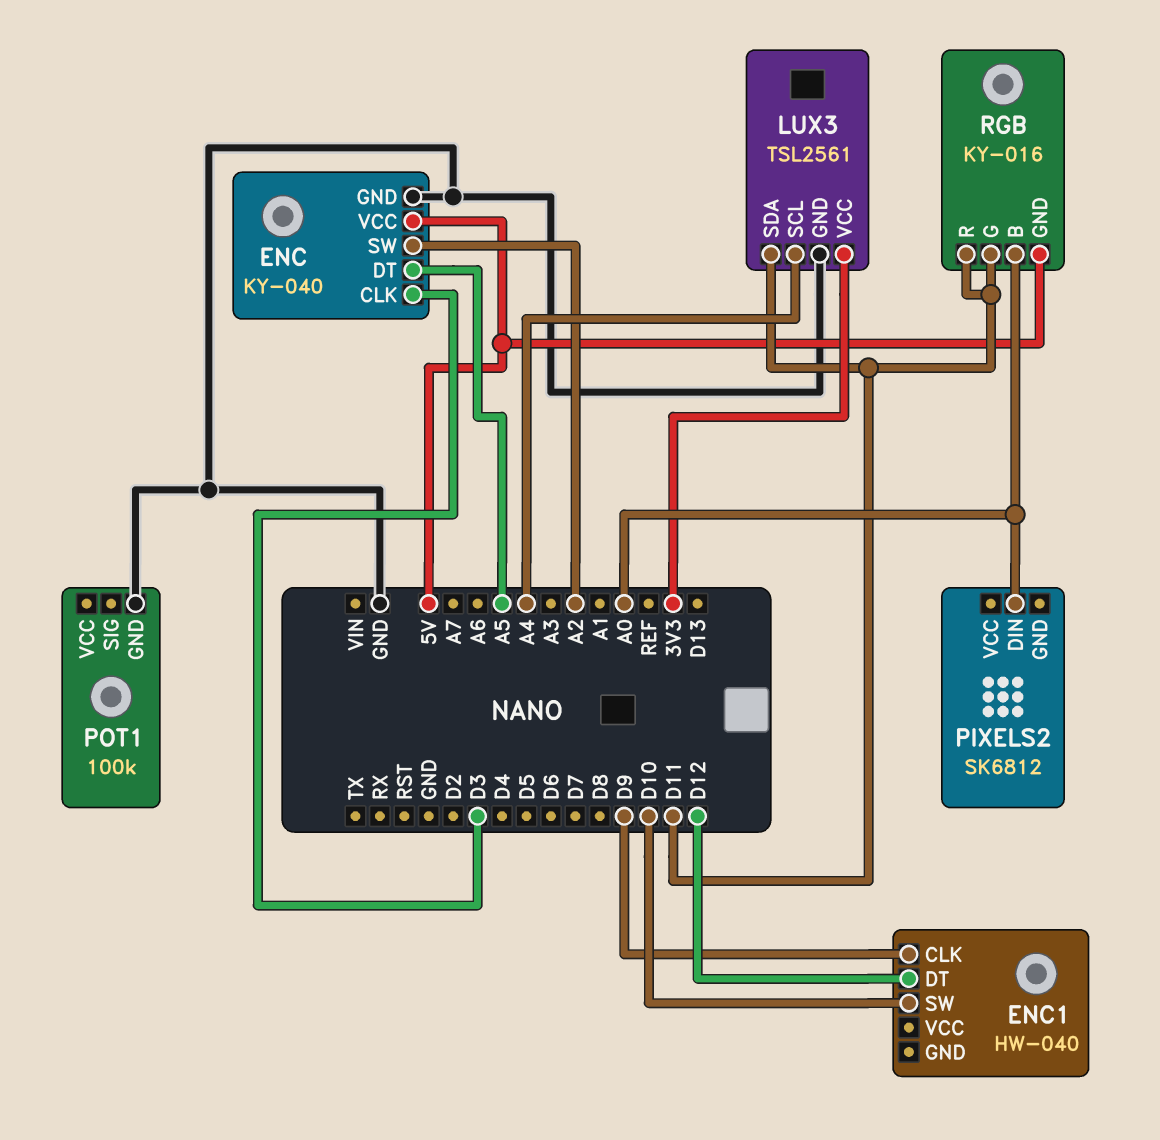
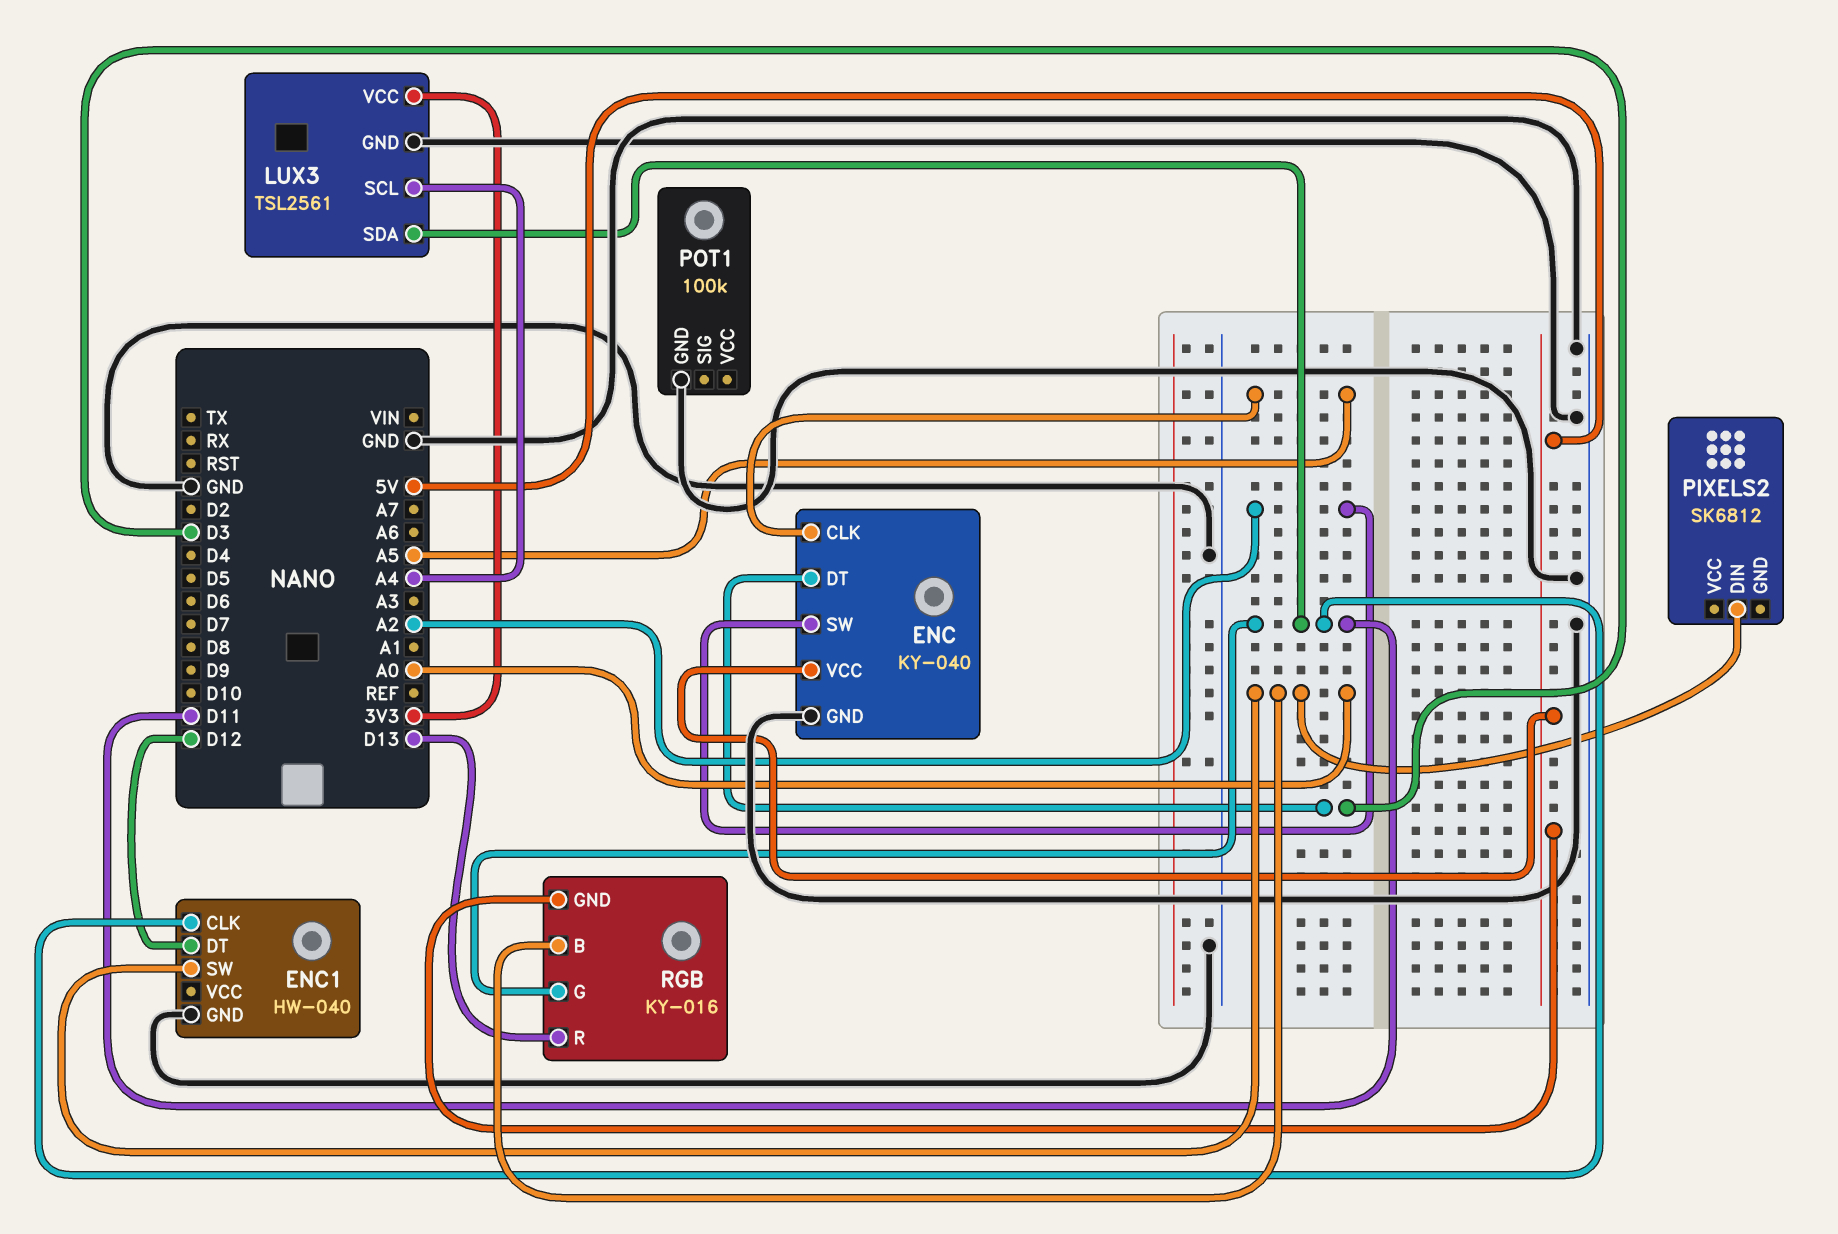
ENC pin CLK: D3 -> A5
ENC pin DT: A5 -> D3
ENC1 pin CLK: D9 -> D11
ENC1 pin GND: none -> GND
ENC1 pin SW: D10 -> A0
RGB pin R: D11 -> D13

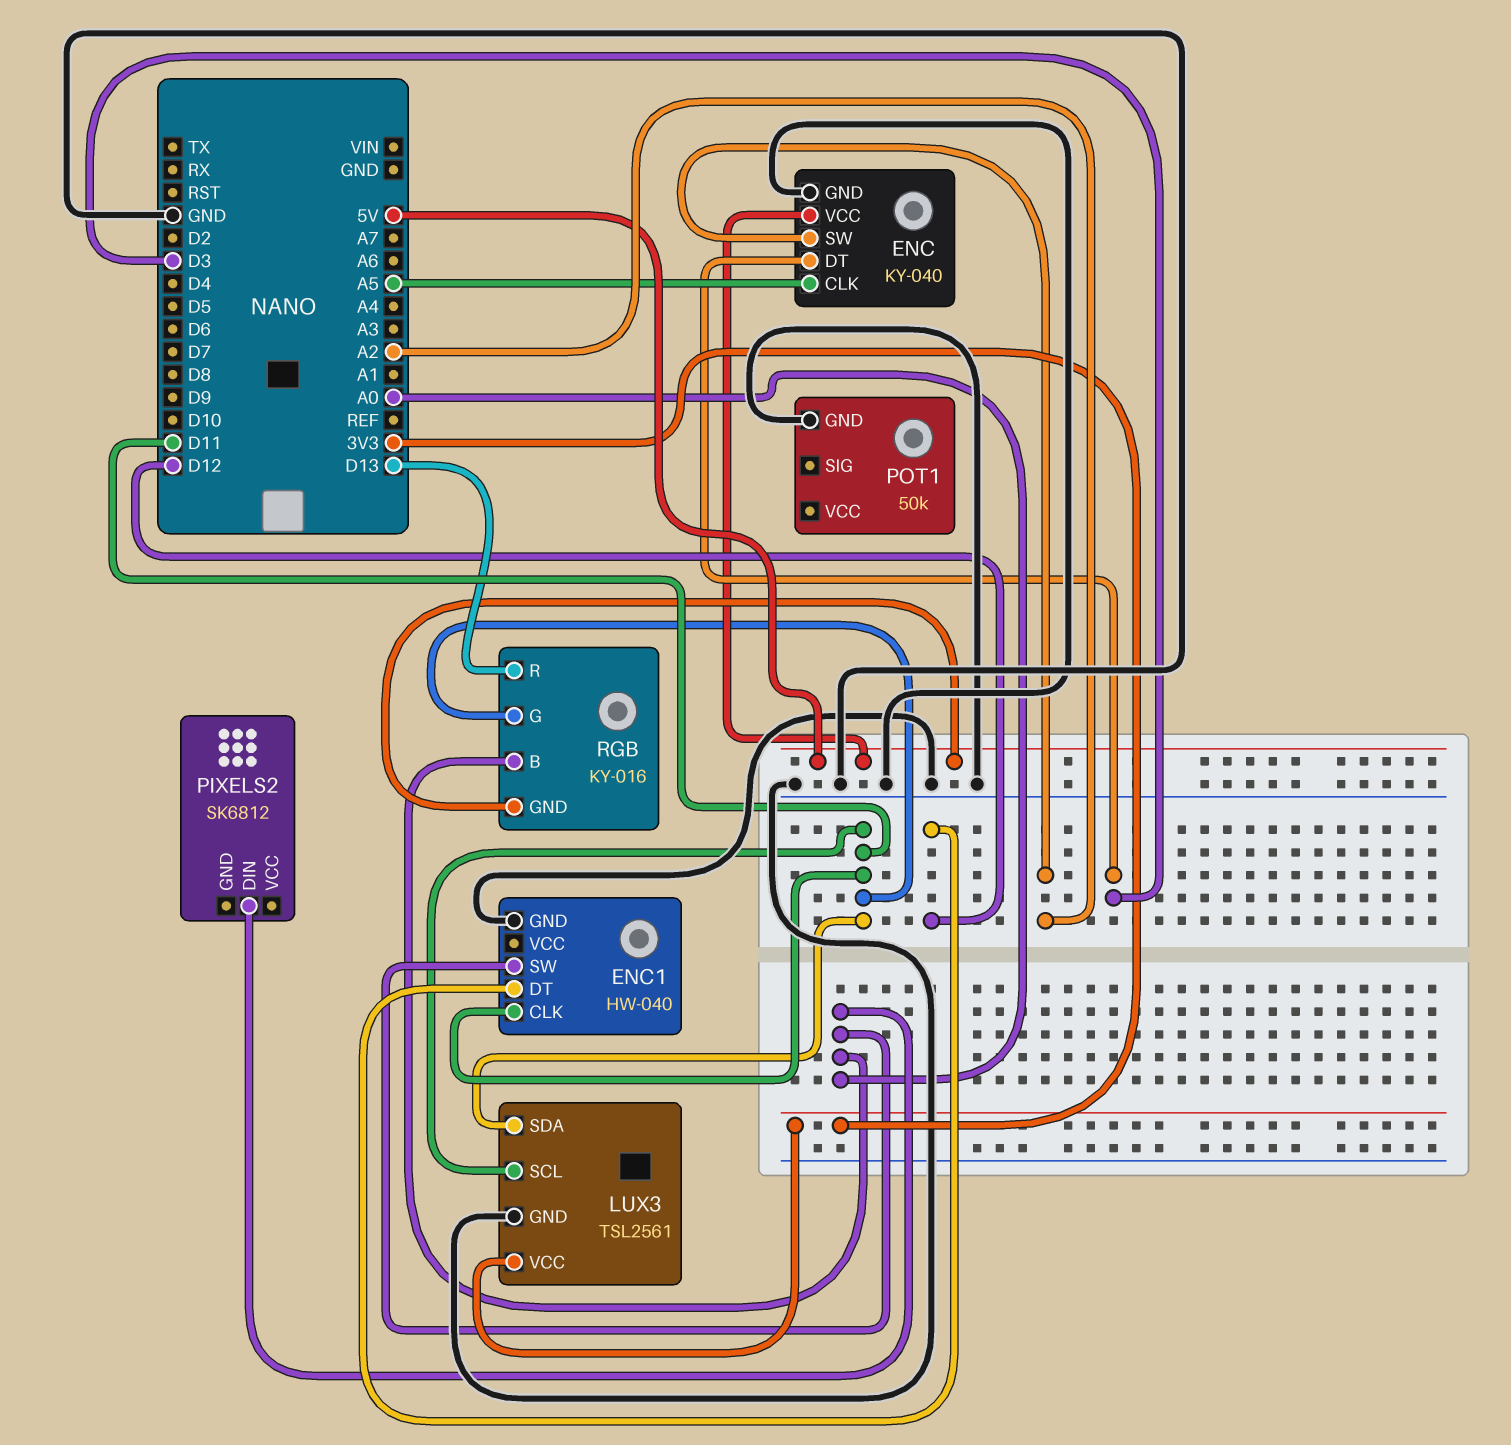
LUX3 pin SCL: A4 -> D11
POT1: 100k -> 50k

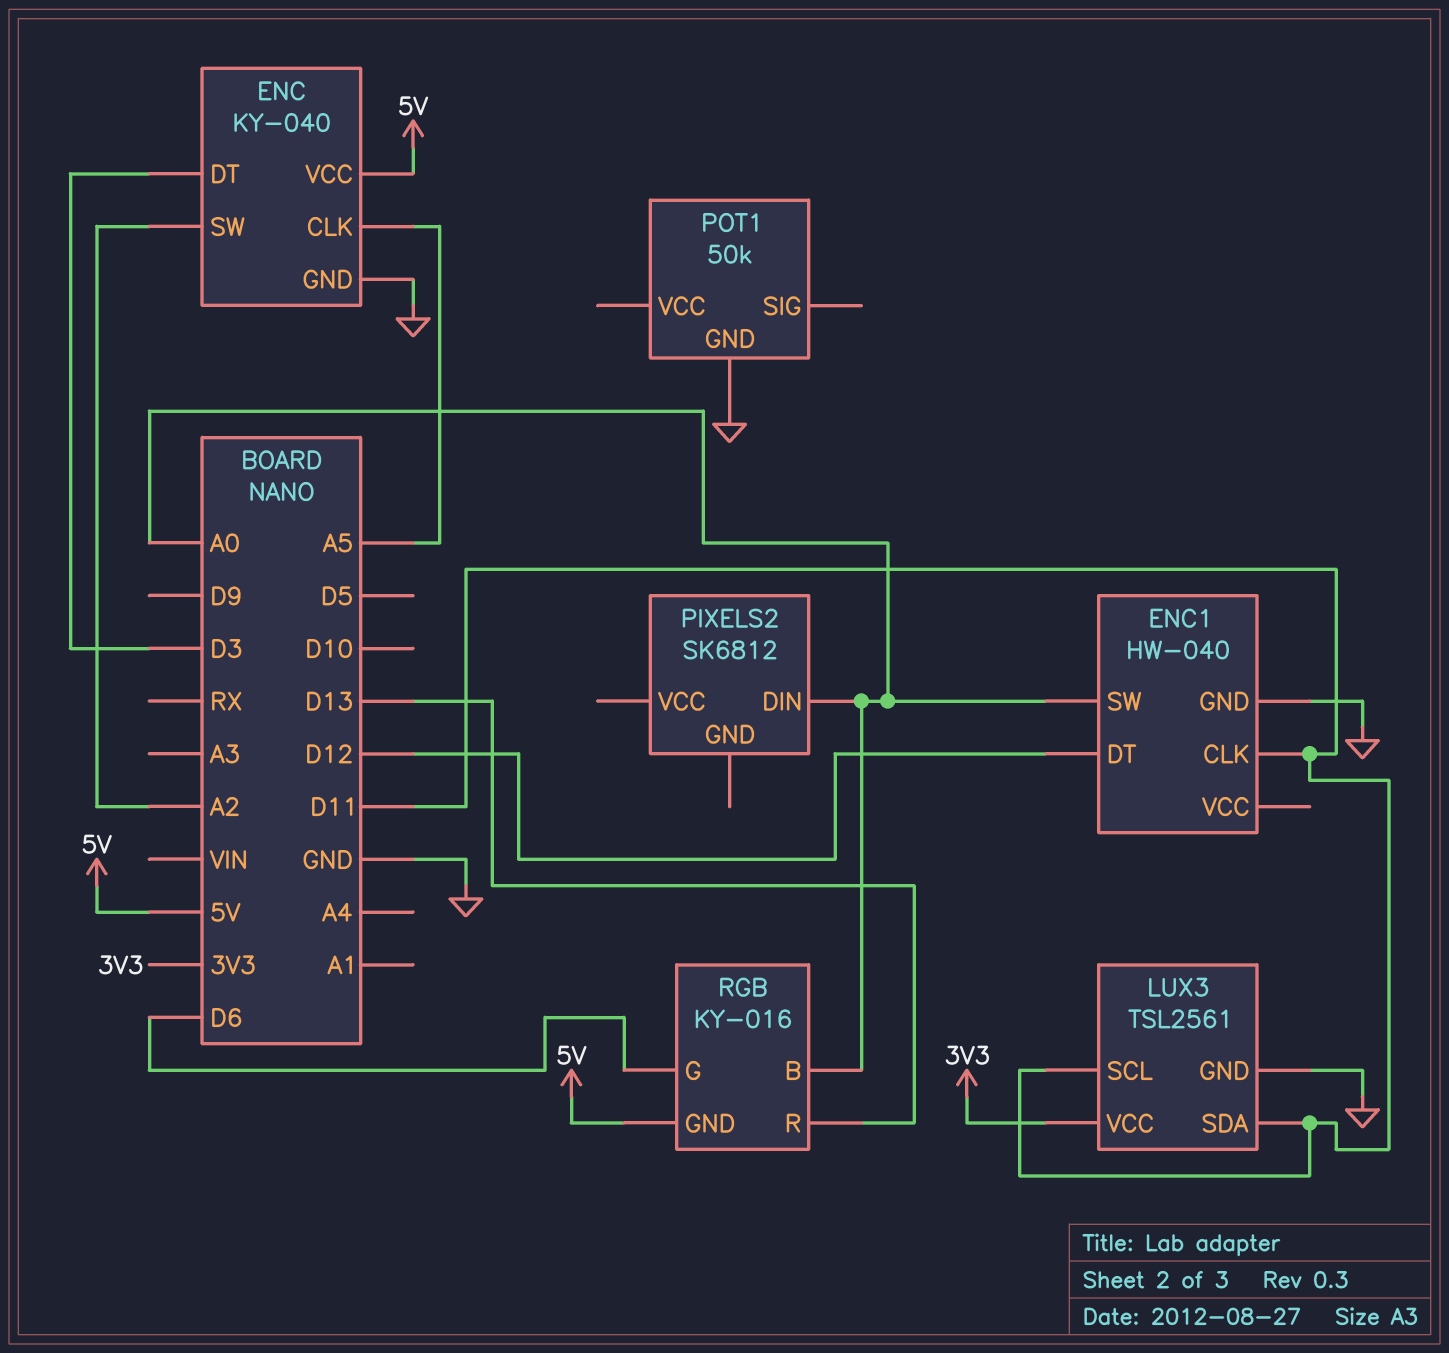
RGB pin G: D11 -> D6

